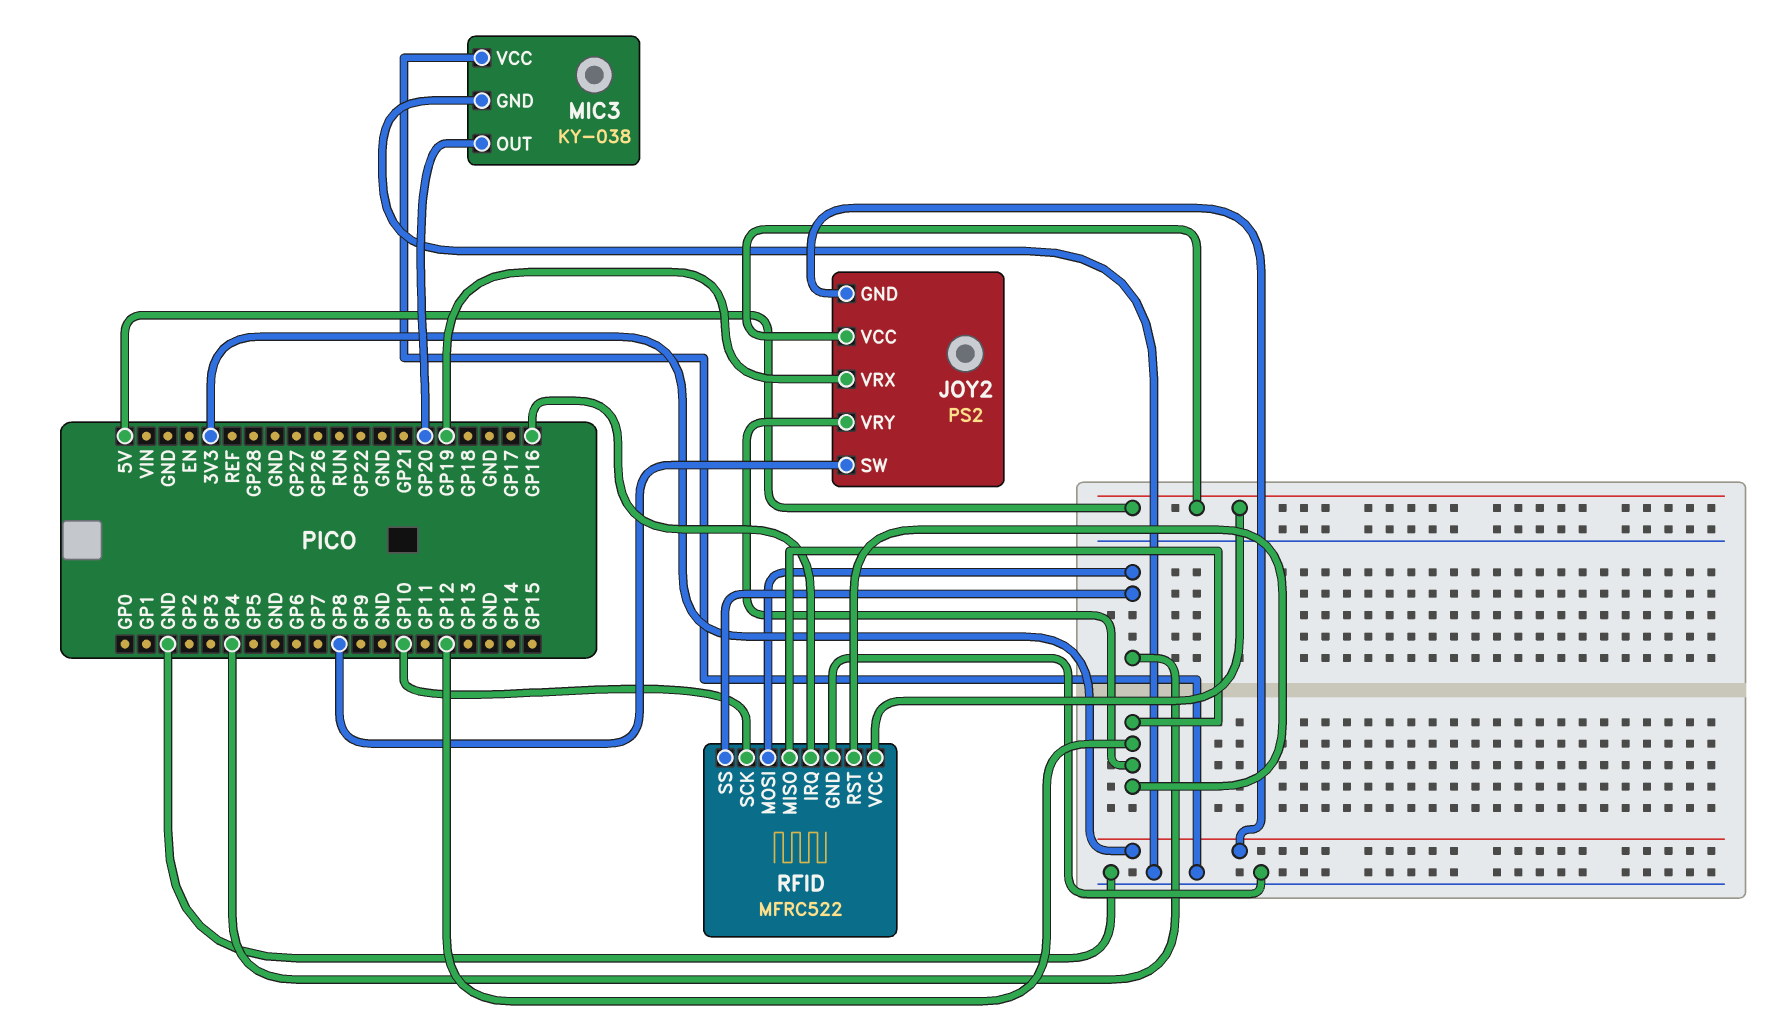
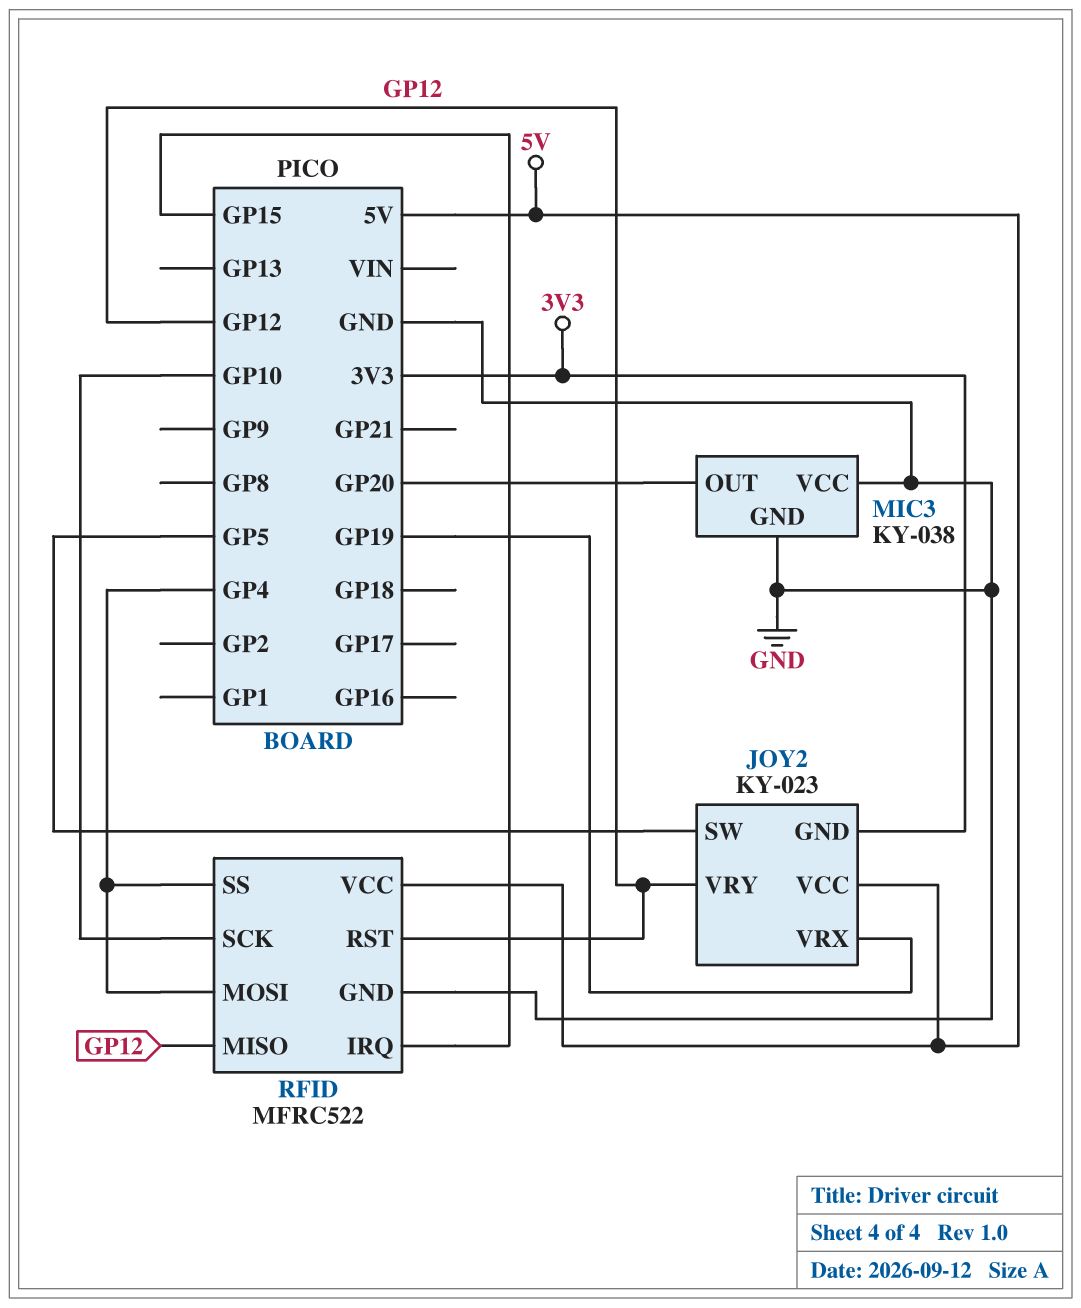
JOY2: PS2 -> KY-023
JOY2 pin SW: GP8 -> GP5
RFID pin IRQ: GP16 -> GP15

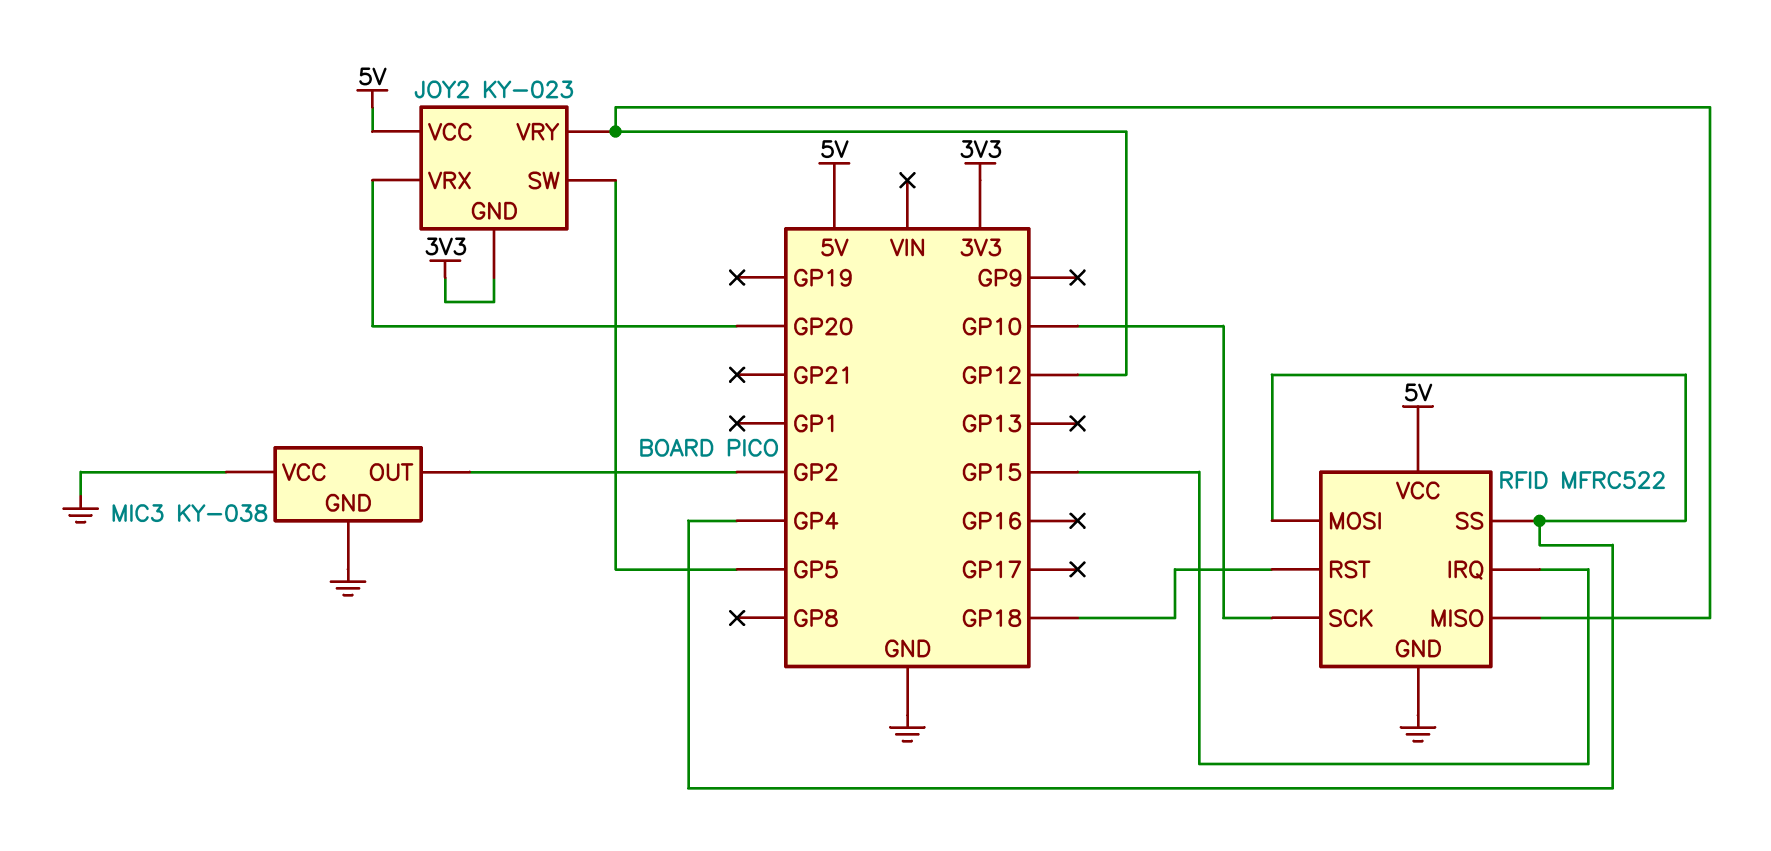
JOY2 pin VRX: GP19 -> GP20
MIC3 pin OUT: GP20 -> GP2
RFID pin RST: GP12 -> GP18

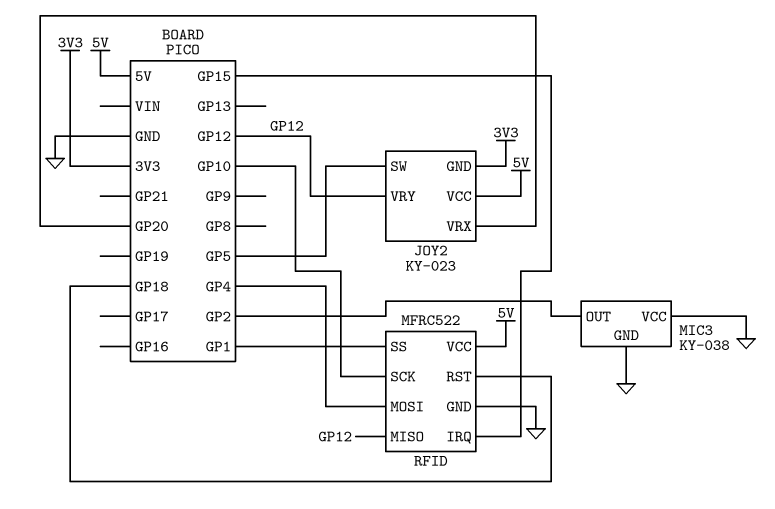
RFID pin SS: GP4 -> GP1

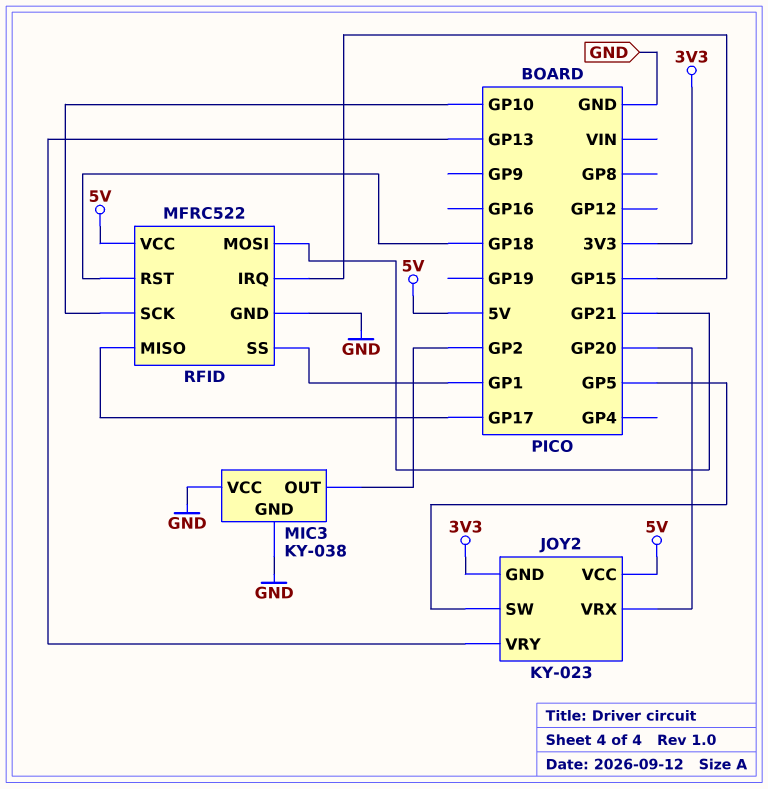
JOY2 pin VRY: GP12 -> GP13
RFID pin MISO: GP12 -> GP17
RFID pin MOSI: GP4 -> GP21

